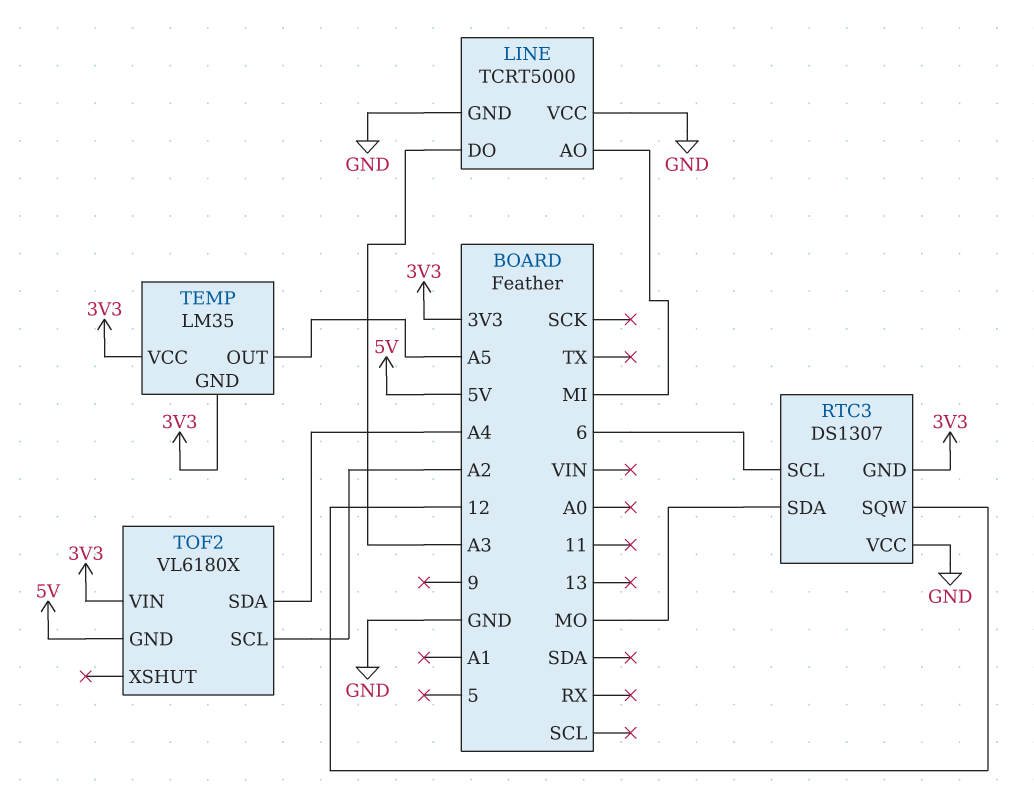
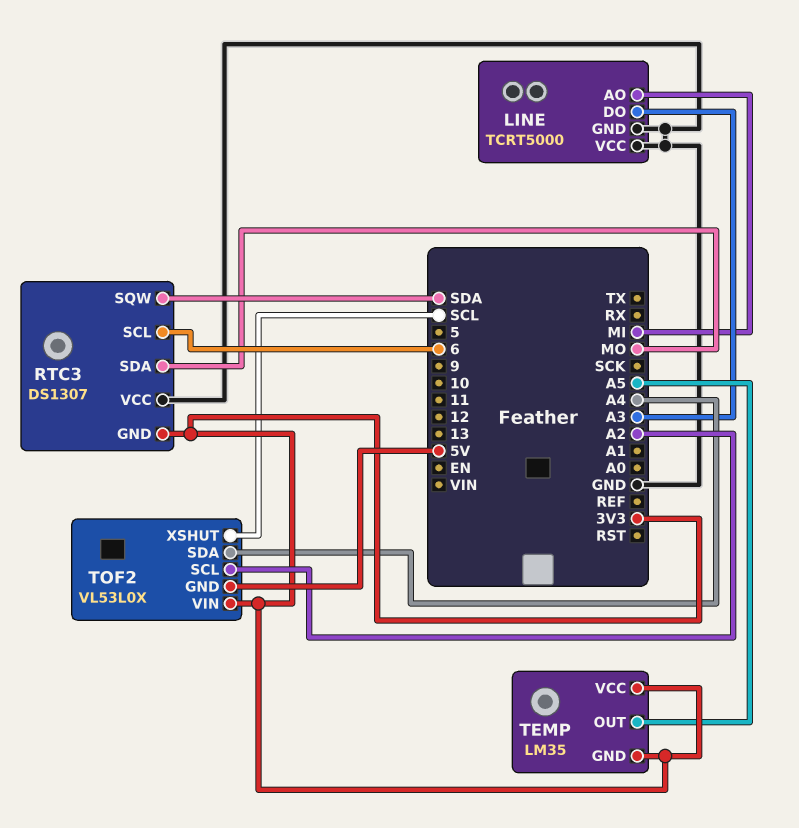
RTC3 pin SQW: 12 -> SDA
TOF2: VL6180X -> VL53L0X
TOF2 pin XSHUT: none -> SCL

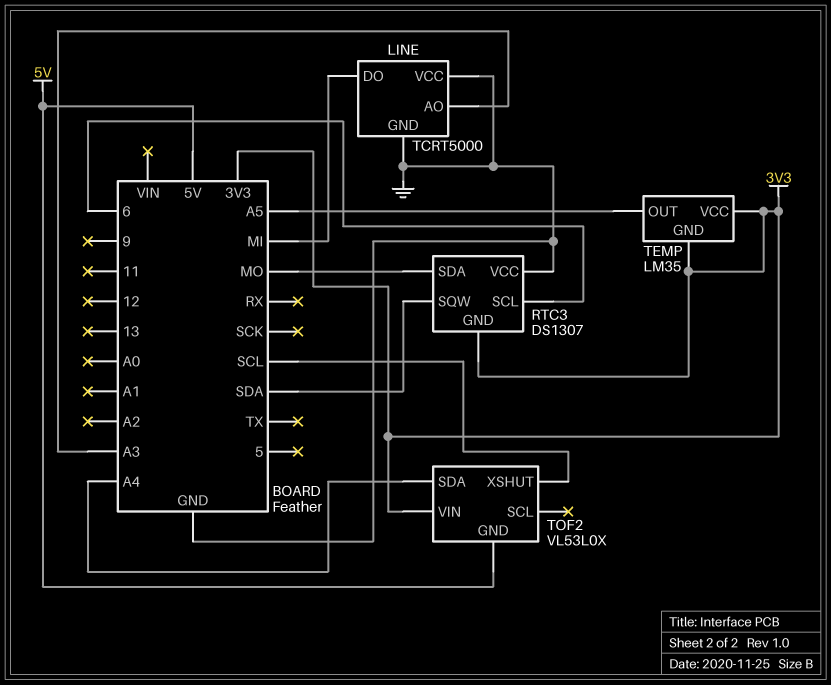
LINE pin AO: MI -> A3
LINE pin DO: A3 -> MI
TOF2 pin SCL: A2 -> none

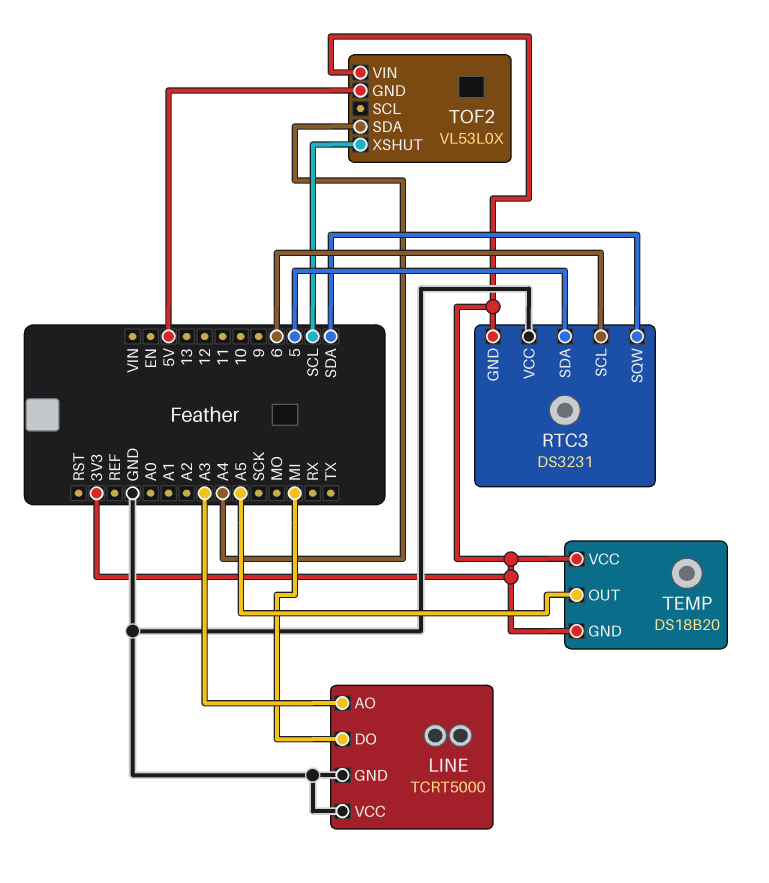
RTC3: DS1307 -> DS3231
RTC3 pin SDA: MO -> 5
TEMP: LM35 -> DS18B20

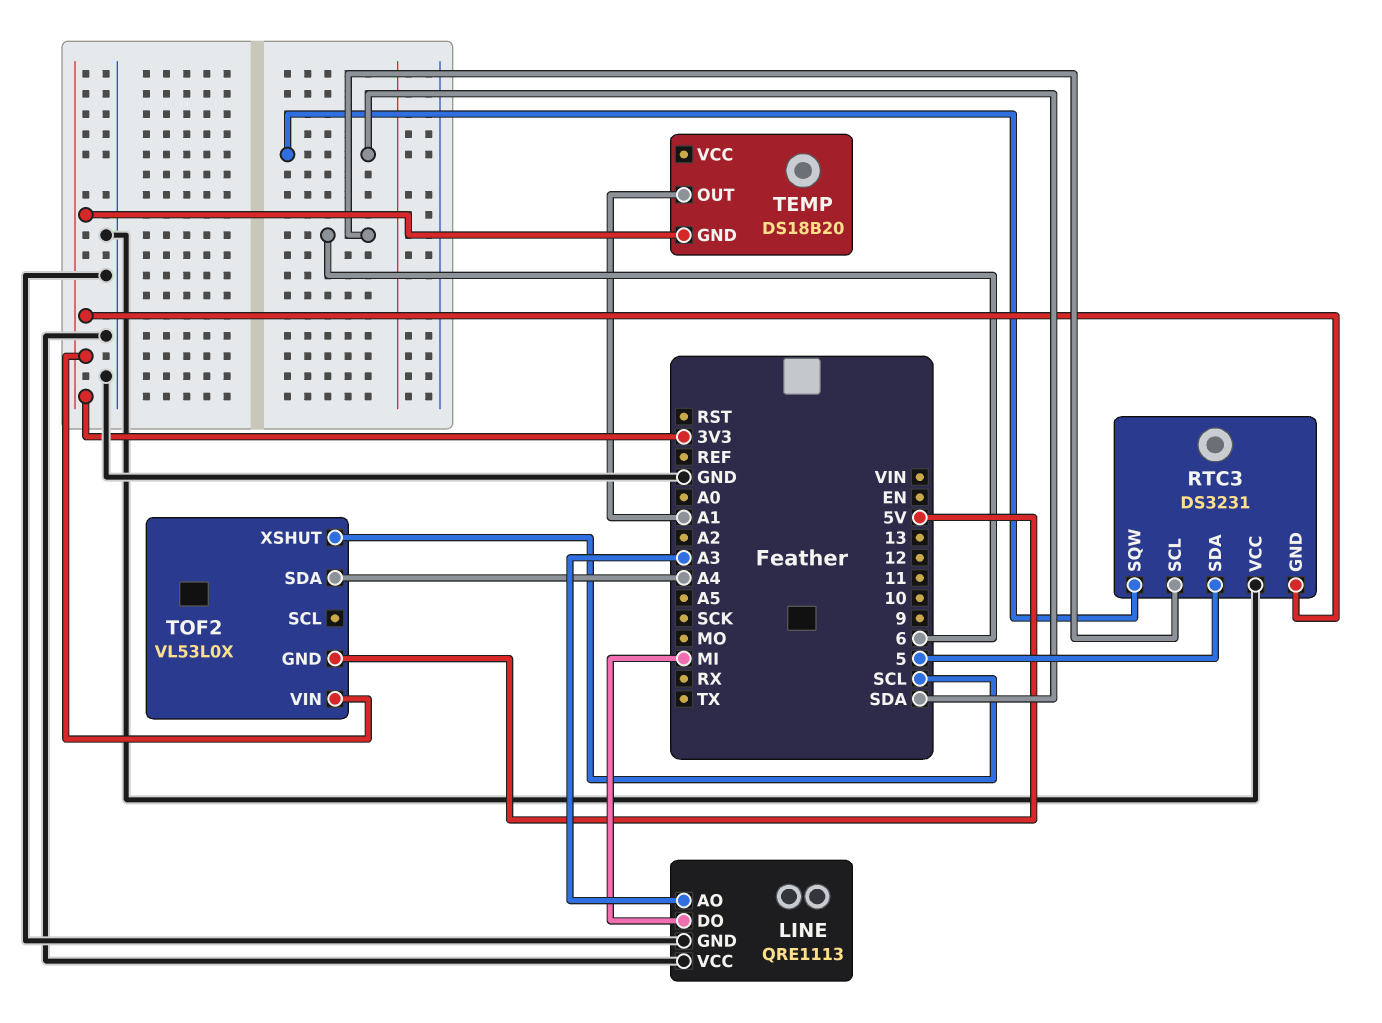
LINE: TCRT5000 -> QRE1113
TEMP pin OUT: A5 -> A1
TEMP pin VCC: 3V3 -> none

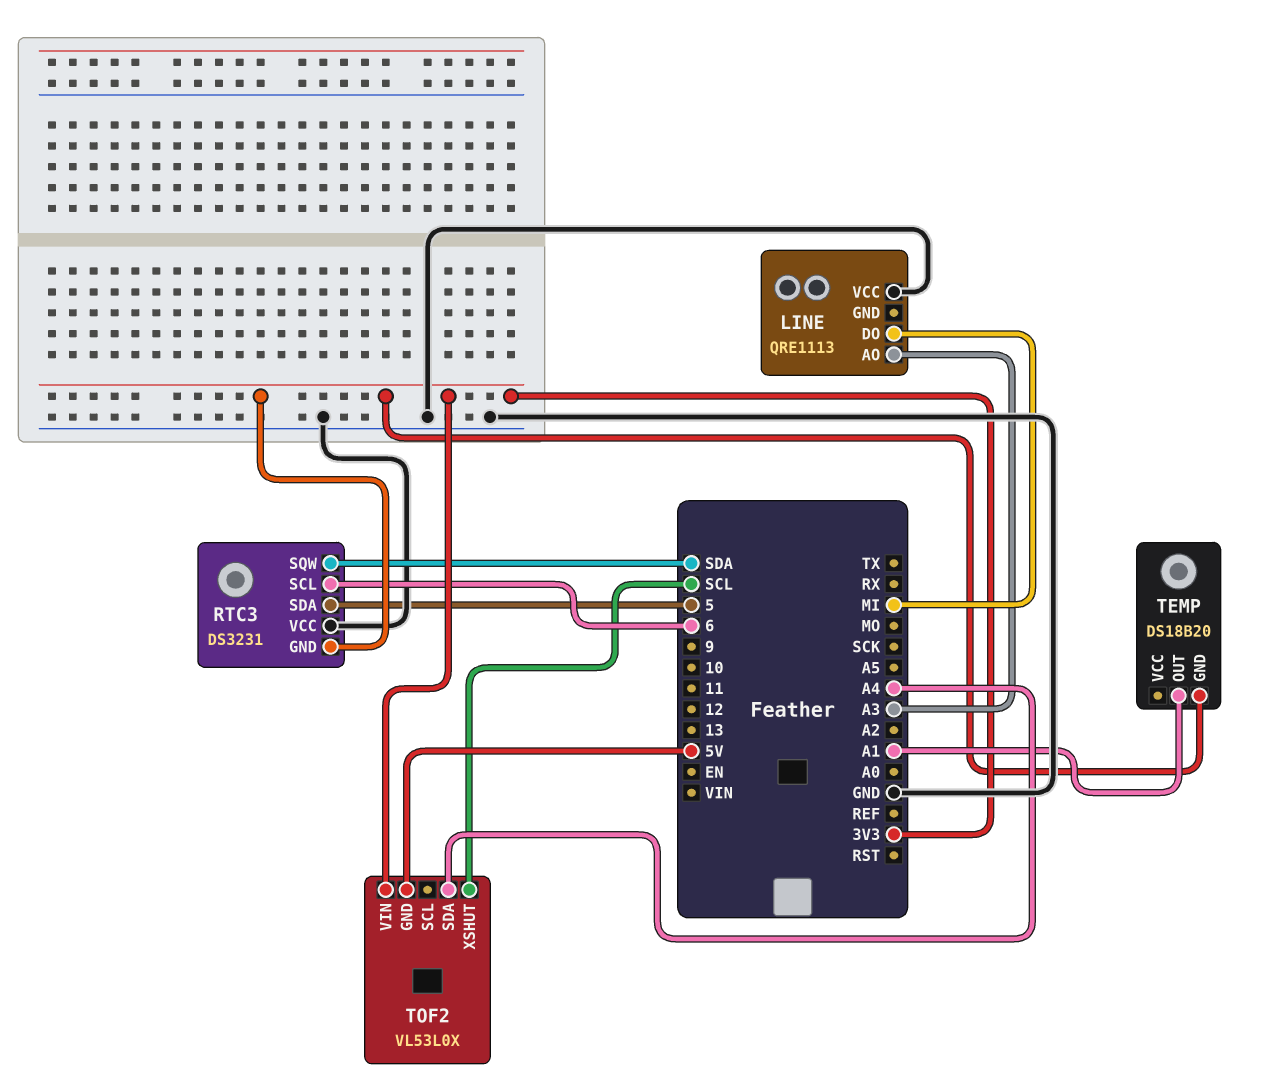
LINE pin GND: GND -> none

